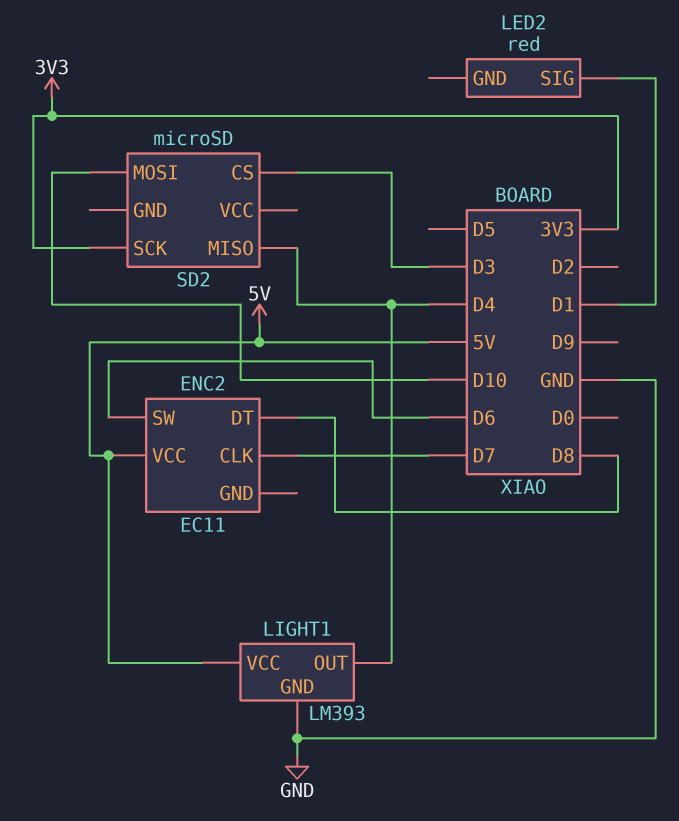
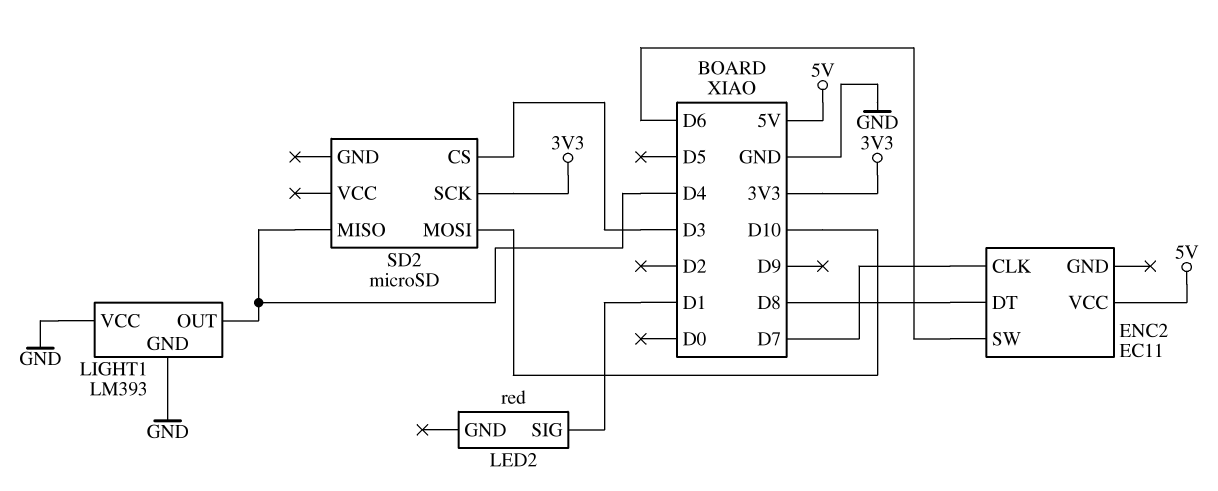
LIGHT1 pin VCC: 5V -> GND

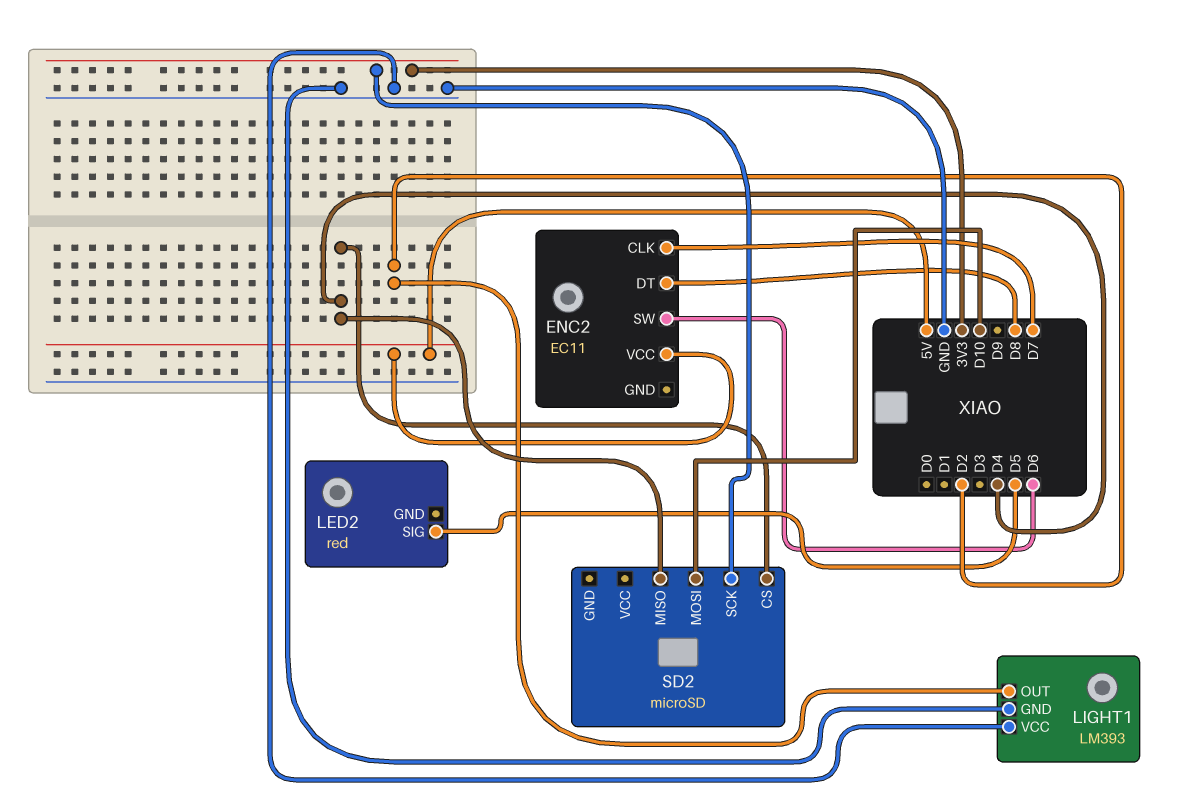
LED2 pin SIG: D1 -> D5
LIGHT1 pin OUT: D4 -> D2
SD2 pin CS: D3 -> D4

